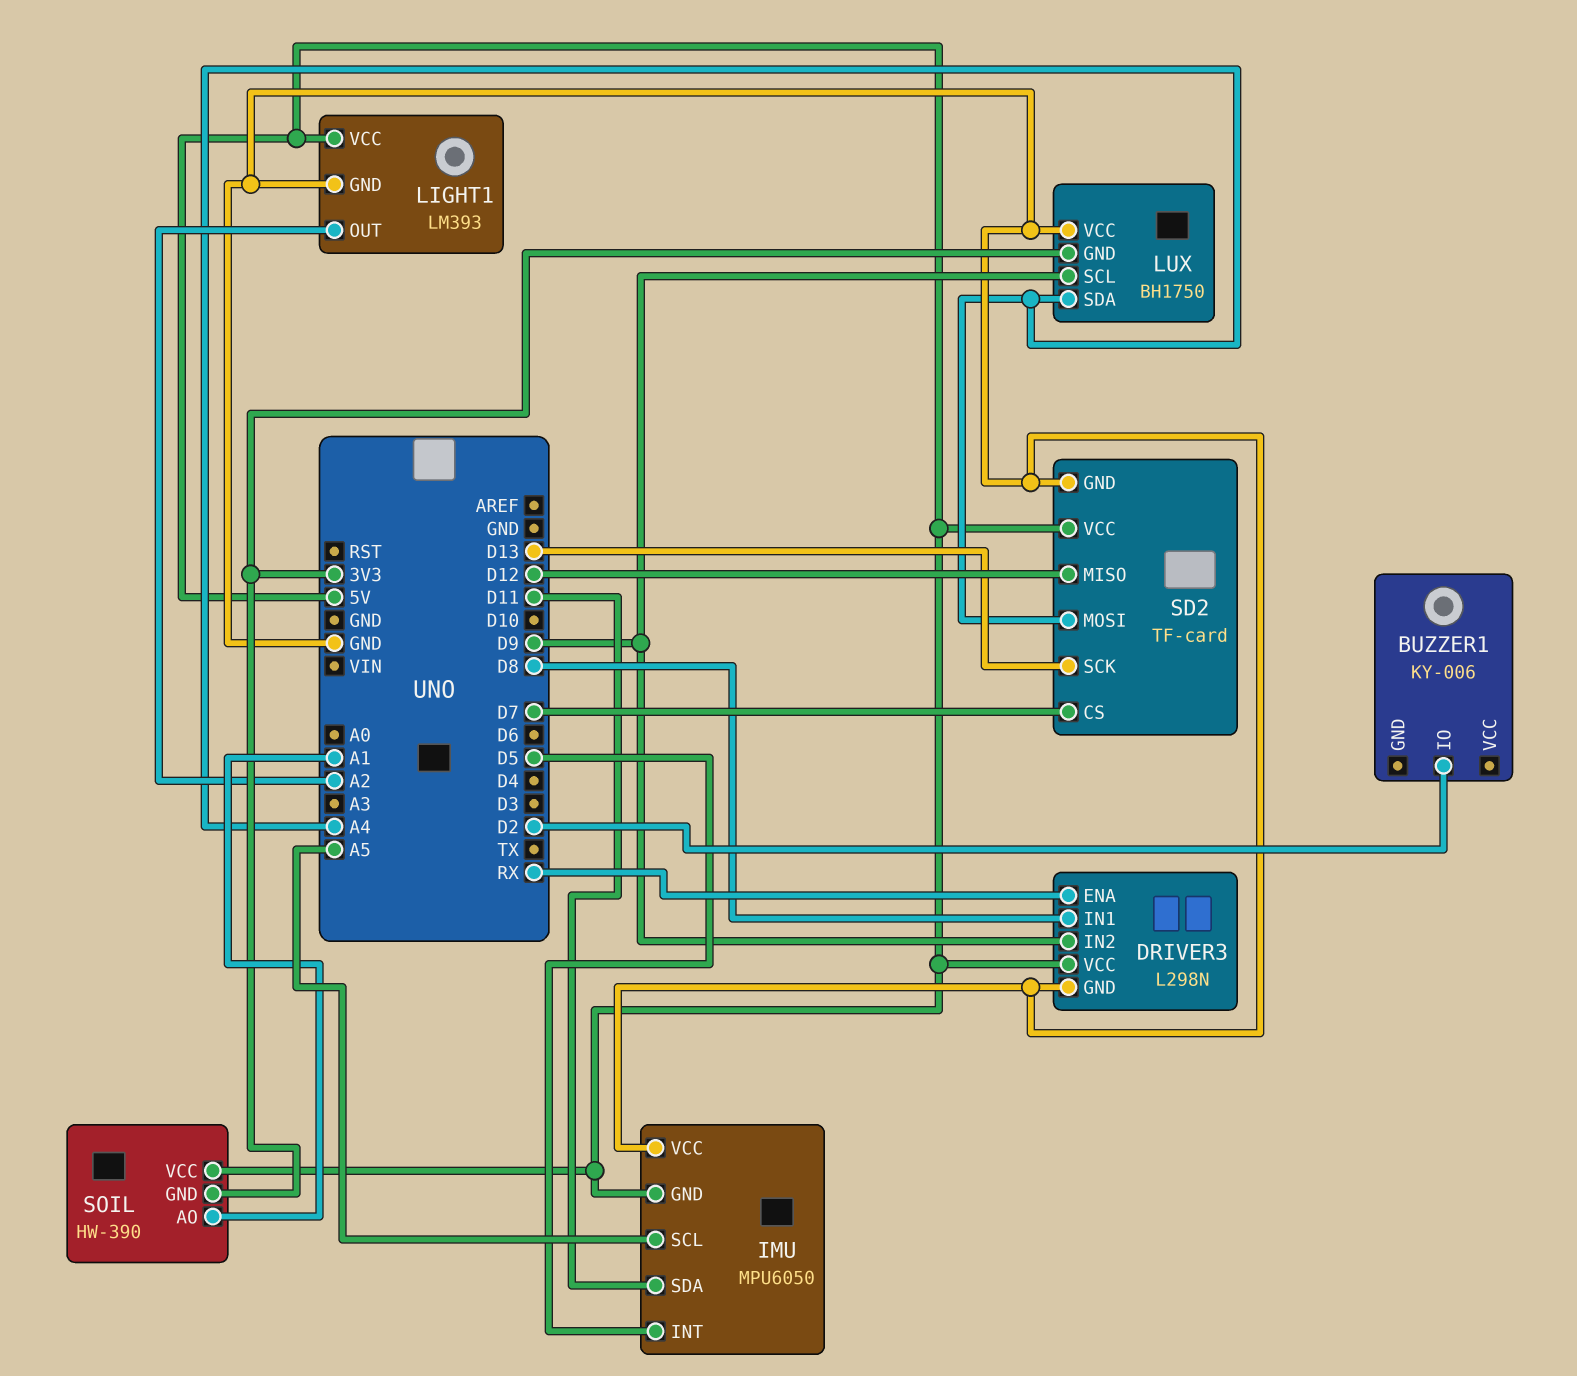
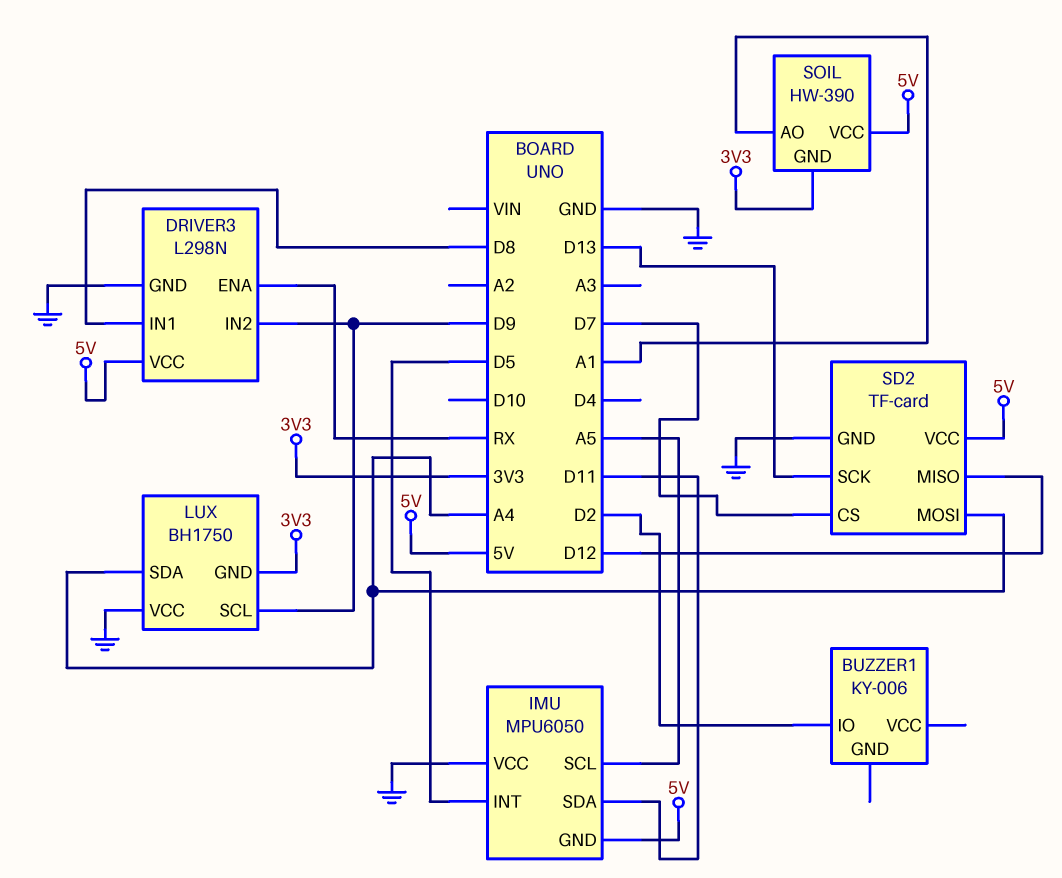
LIGHT1: LM393 -> none
LIGHT1 pin GND: GND -> none
LIGHT1 pin OUT: A2 -> none
LIGHT1 pin VCC: 5V -> none

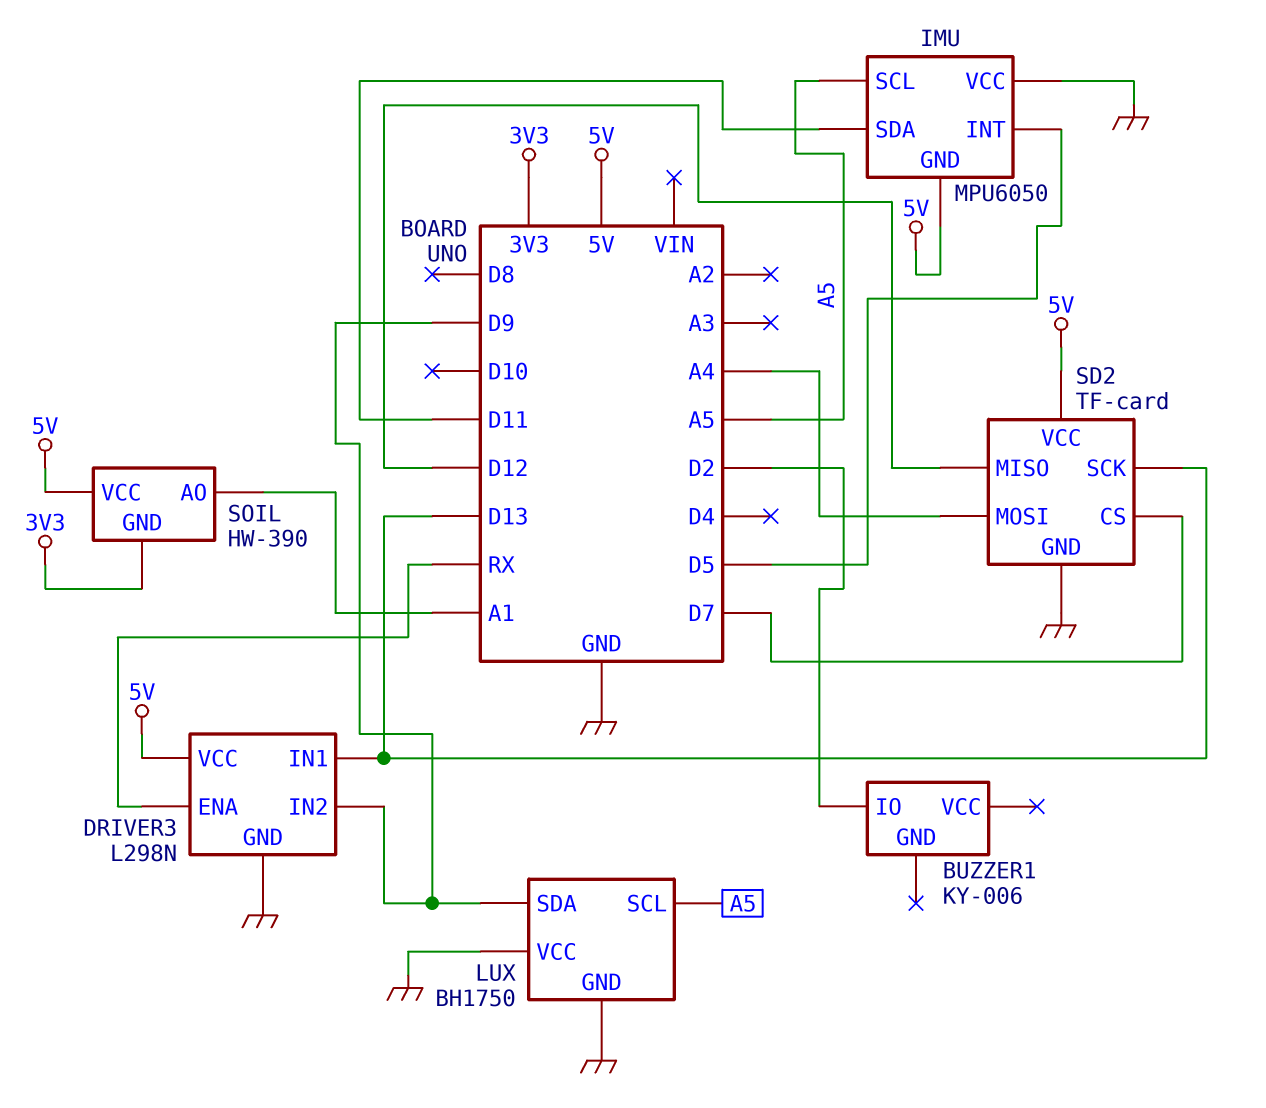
DRIVER3 pin IN1: D8 -> D13
LUX pin GND: 3V3 -> GND
LUX pin SCL: D9 -> A5
LUX pin SDA: A4 -> D9

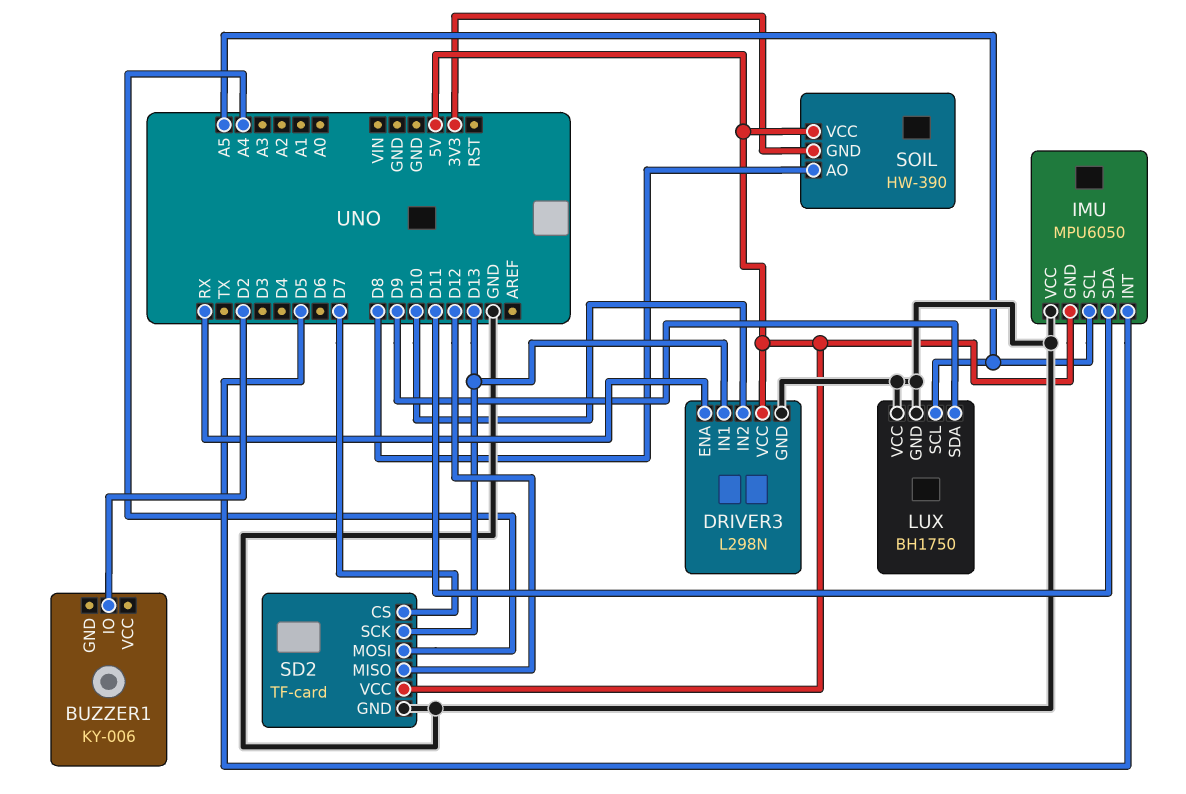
DRIVER3 pin IN2: D9 -> D10
SOIL pin AO: A1 -> D8

